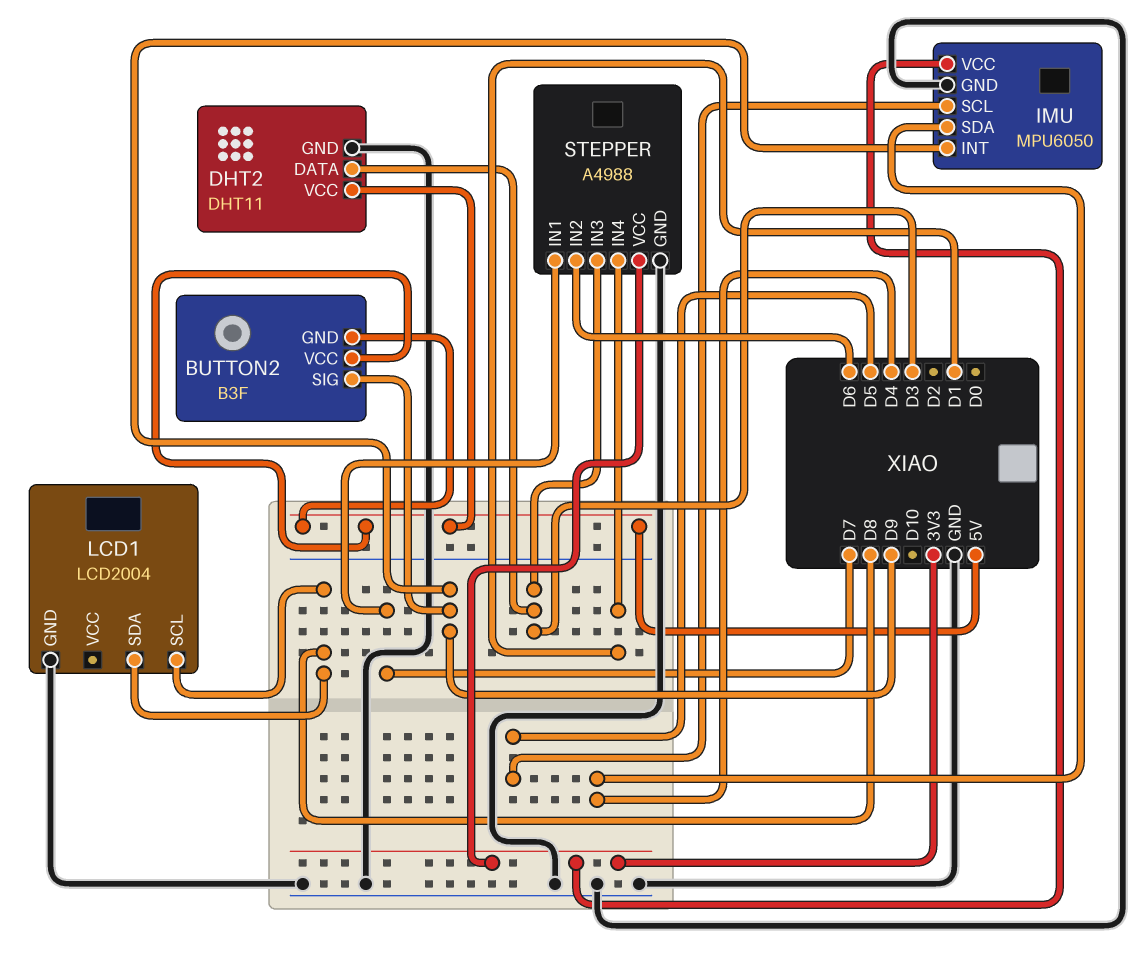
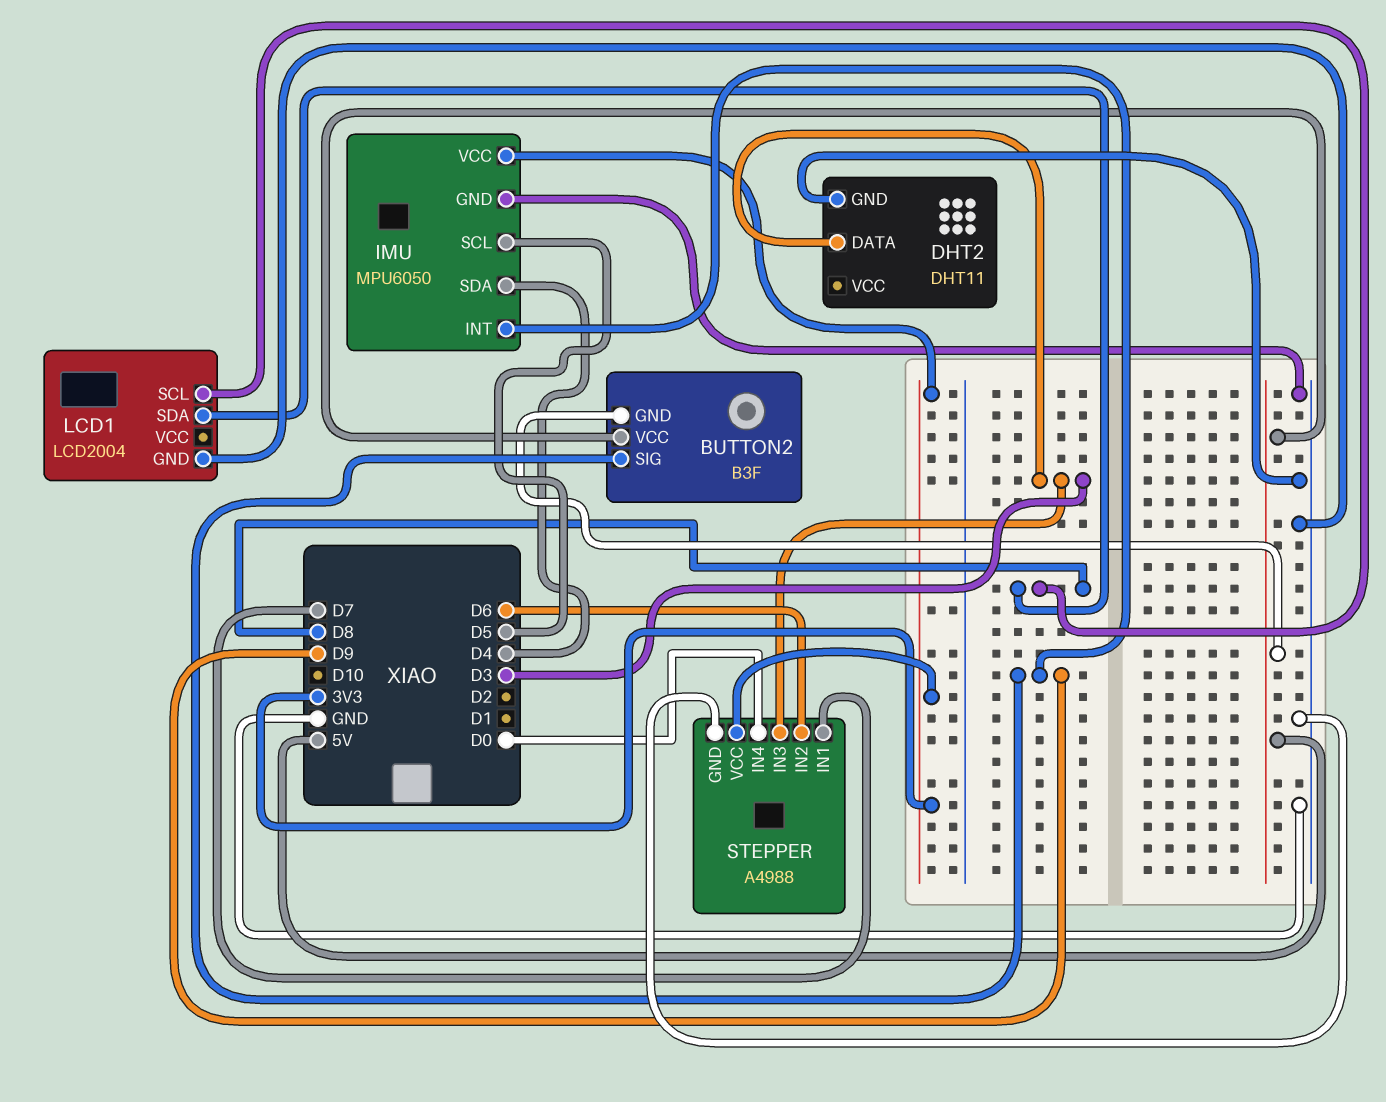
DHT2 pin VCC: 5V -> none
STEPPER pin IN4: D1 -> D0

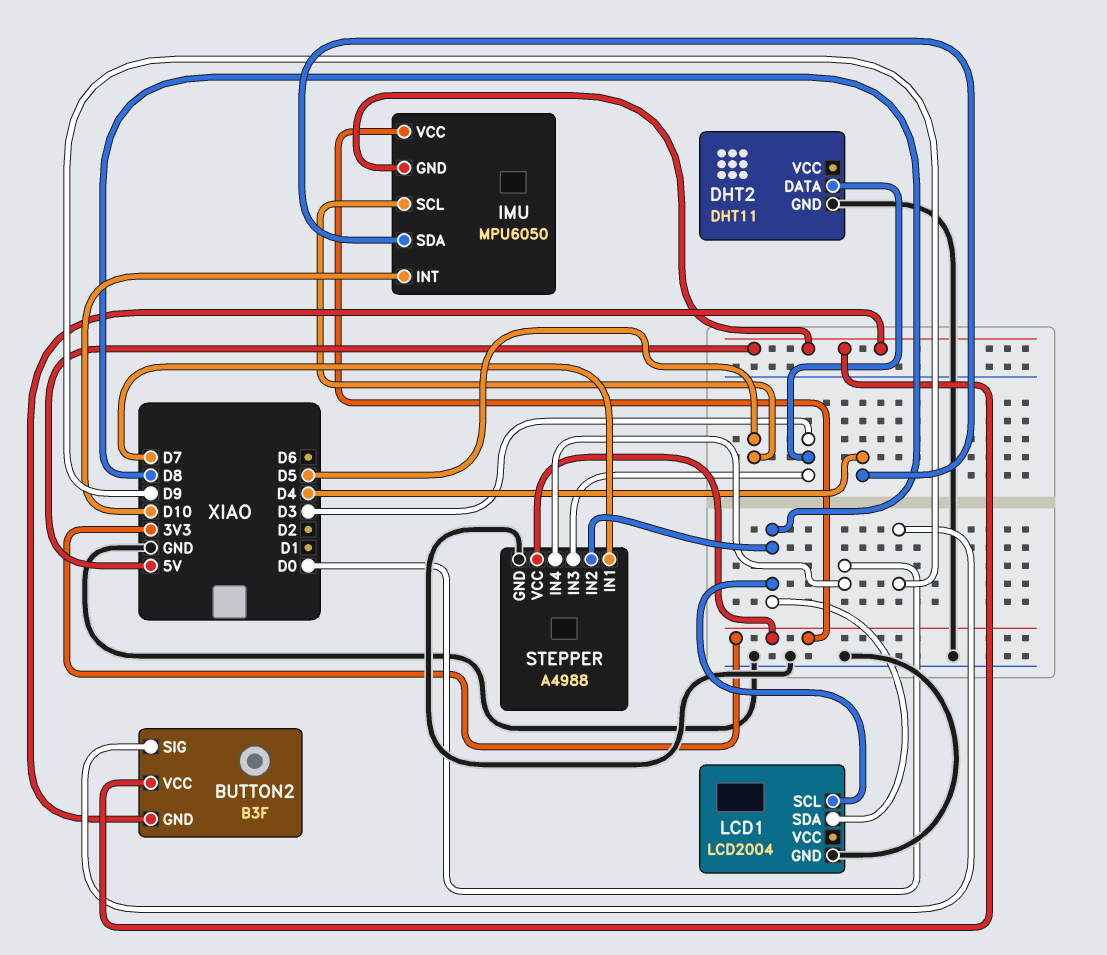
IMU pin GND: GND -> 5V
IMU pin INT: D9 -> D10
STEPPER pin IN2: D6 -> D8

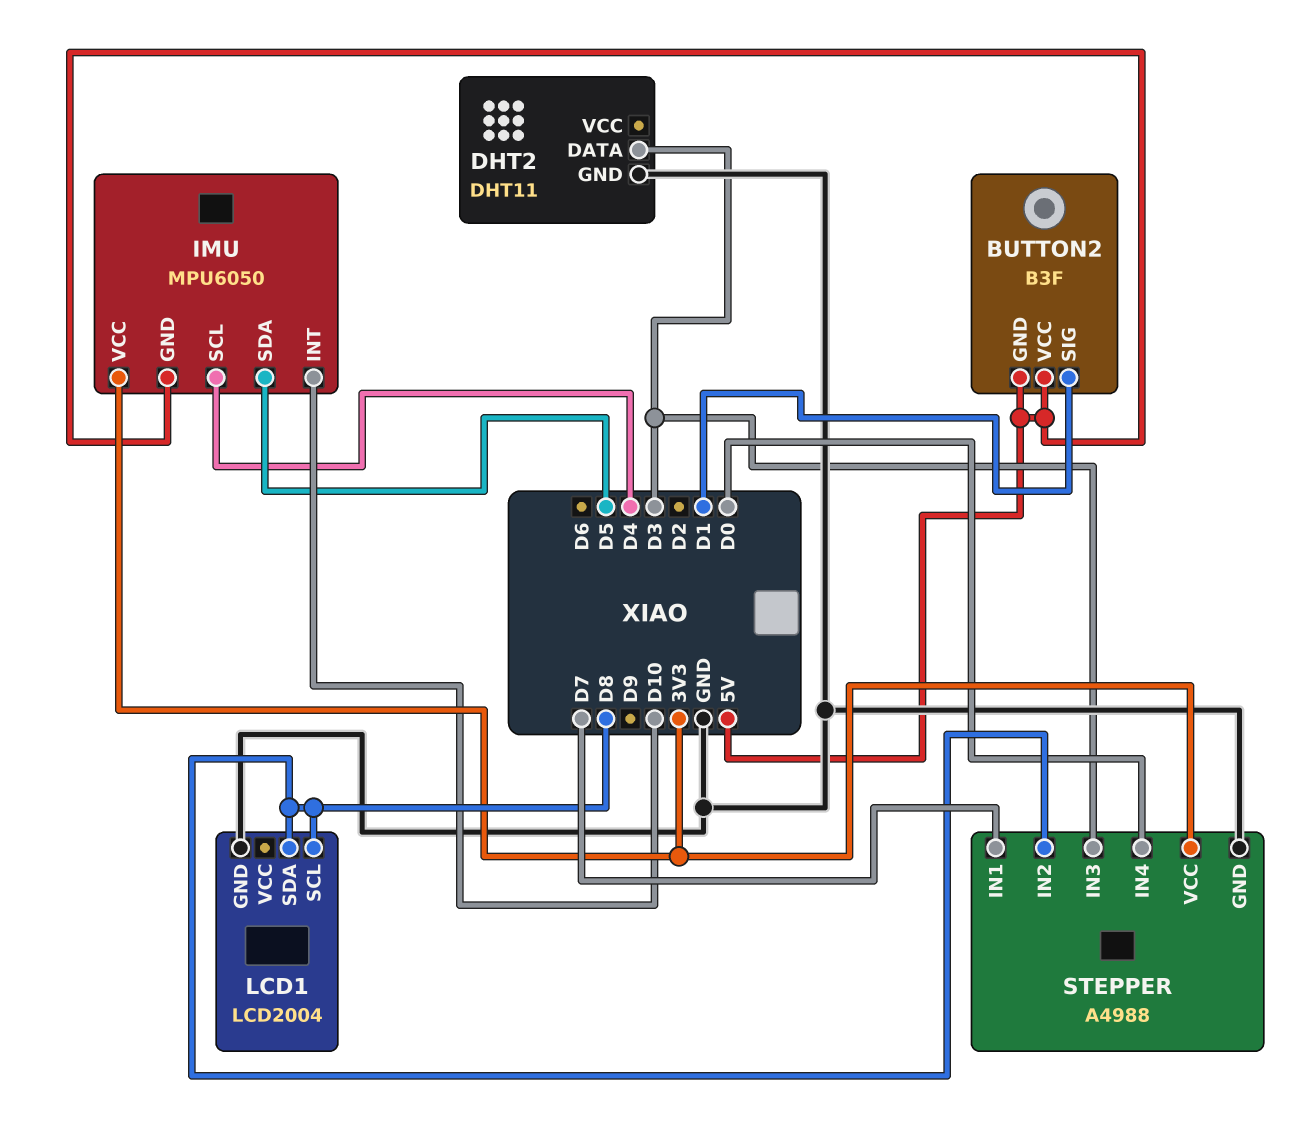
BUTTON2 pin SIG: D9 -> D1
IMU pin SCL: D5 -> D4
IMU pin SDA: D4 -> D5

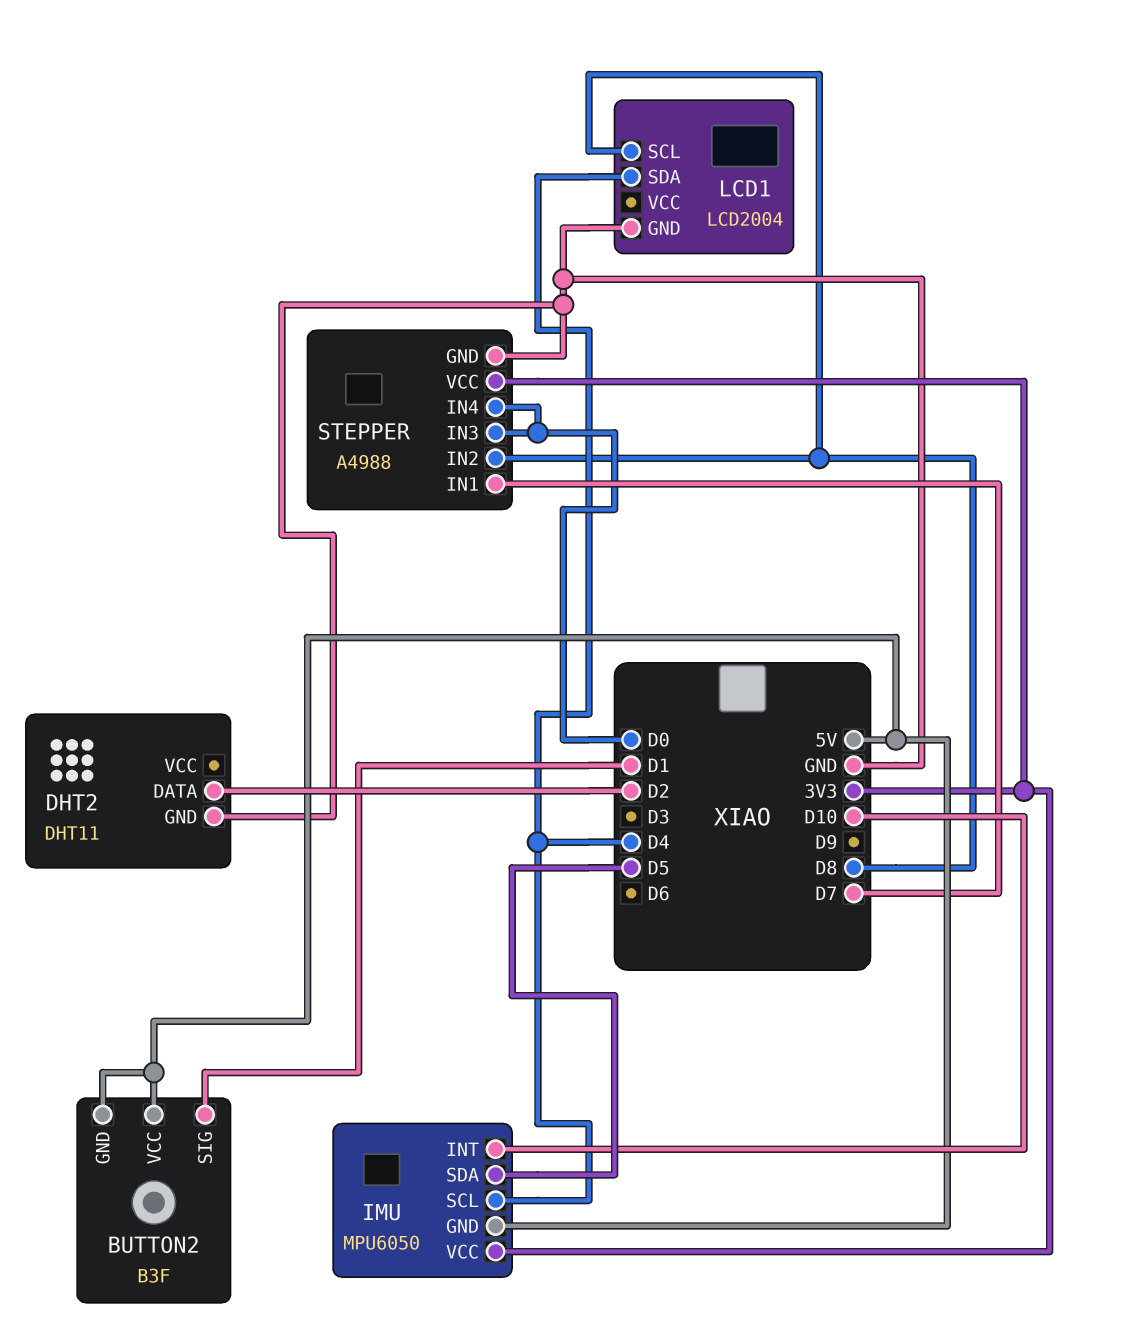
DHT2 pin DATA: D3 -> D2
LCD1 pin SDA: D8 -> D4
STEPPER pin IN3: D3 -> D0

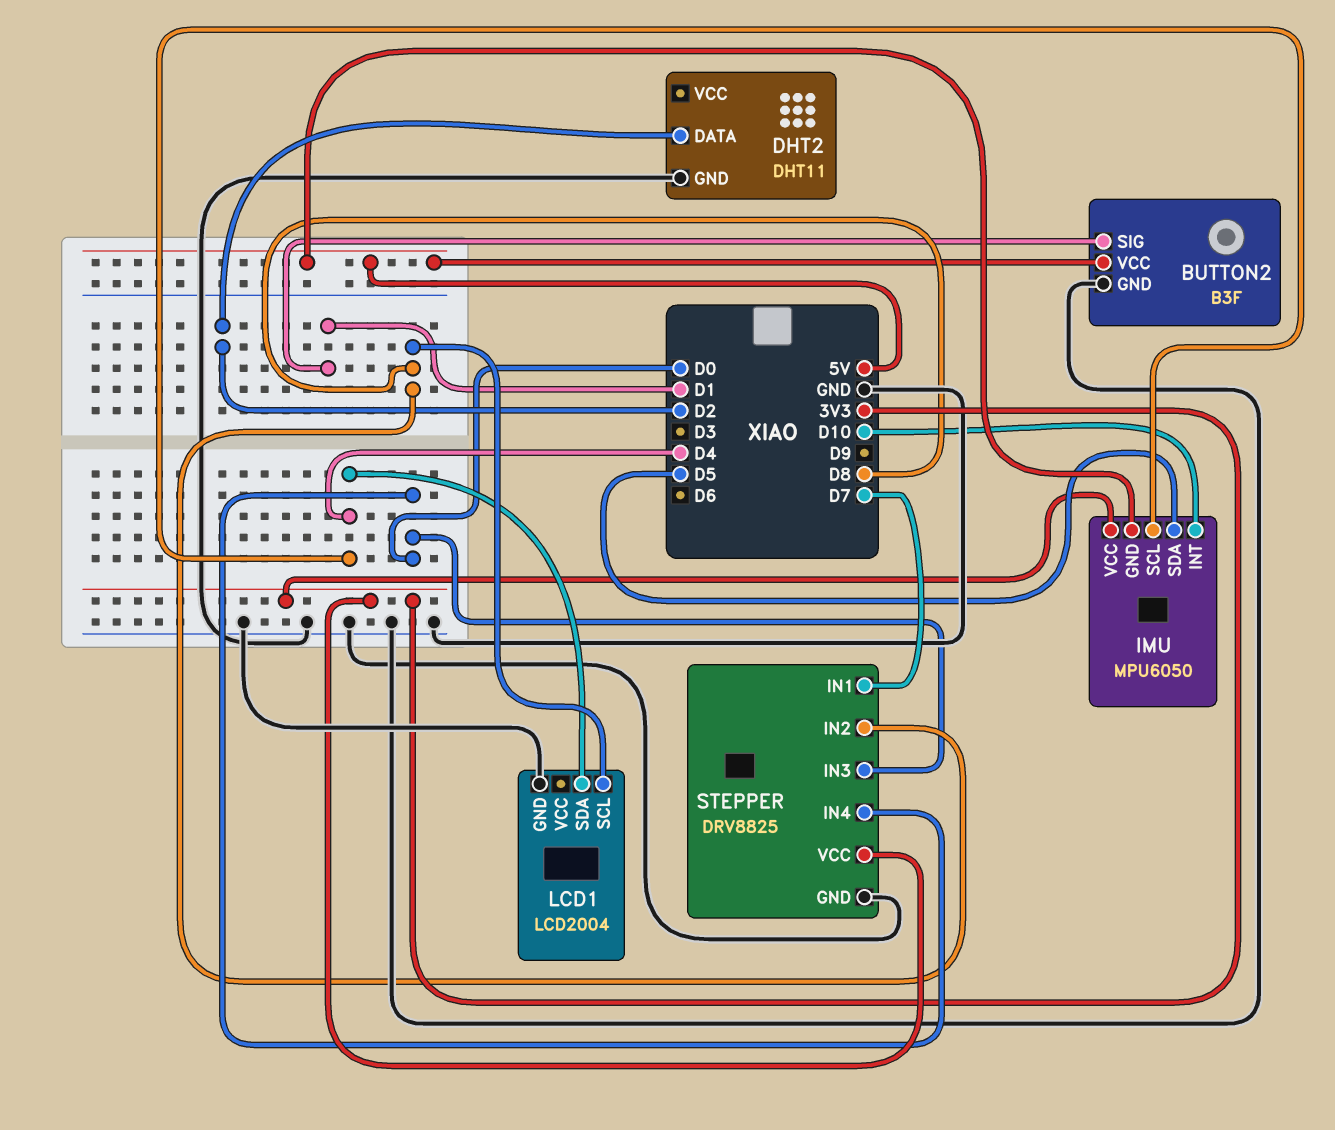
BUTTON2 pin GND: 5V -> GND
STEPPER: A4988 -> DRV8825

